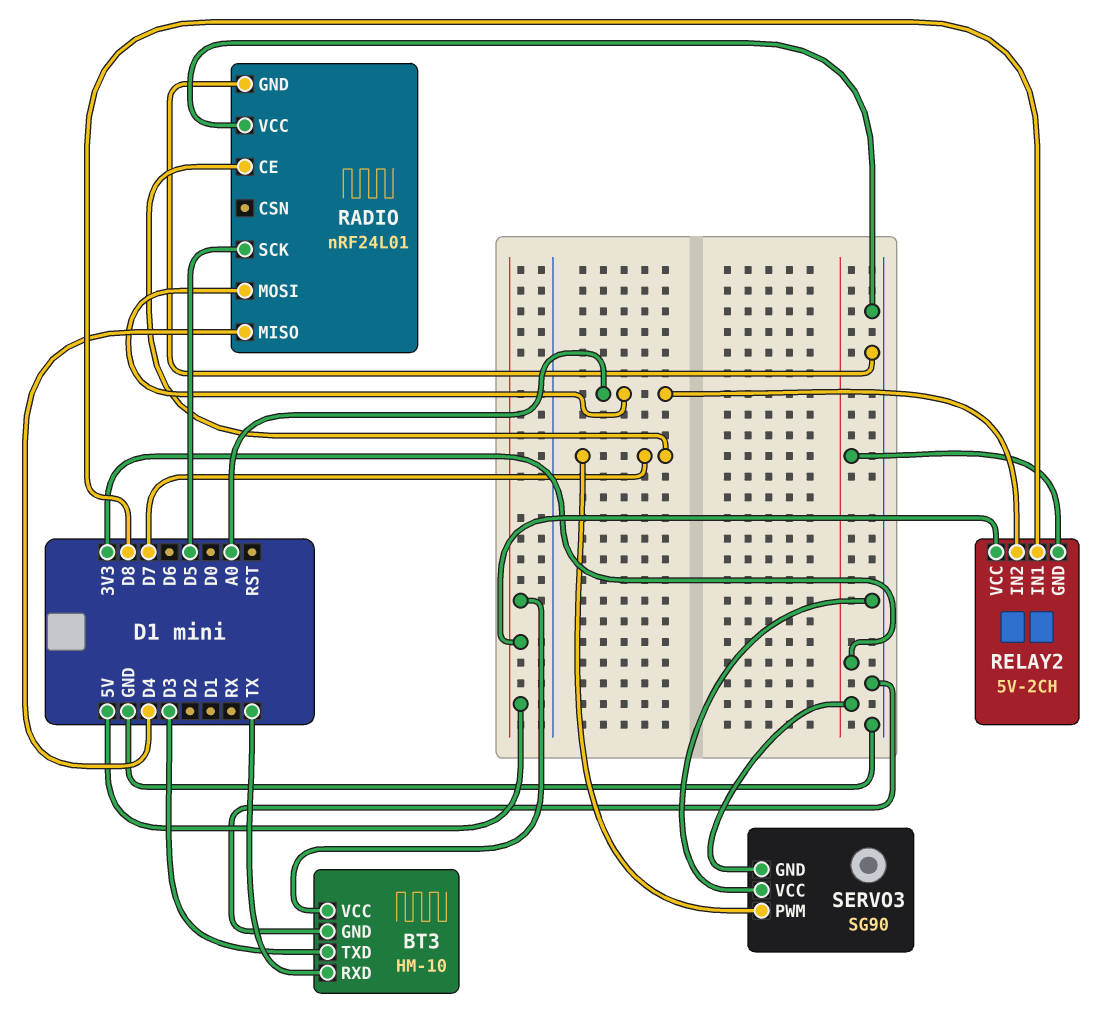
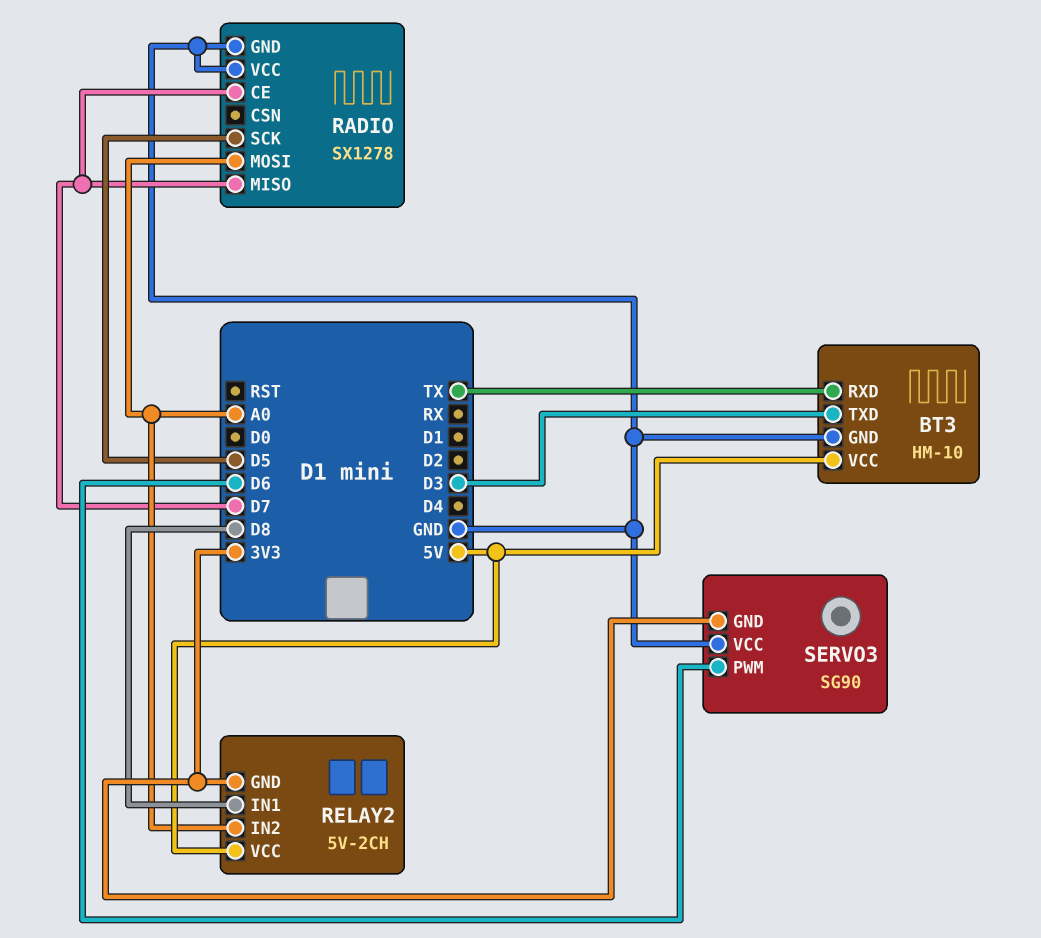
RADIO: nRF24L01 -> SX1278
RADIO pin MISO: D4 -> D7
SERVO3 pin PWM: D7 -> D6

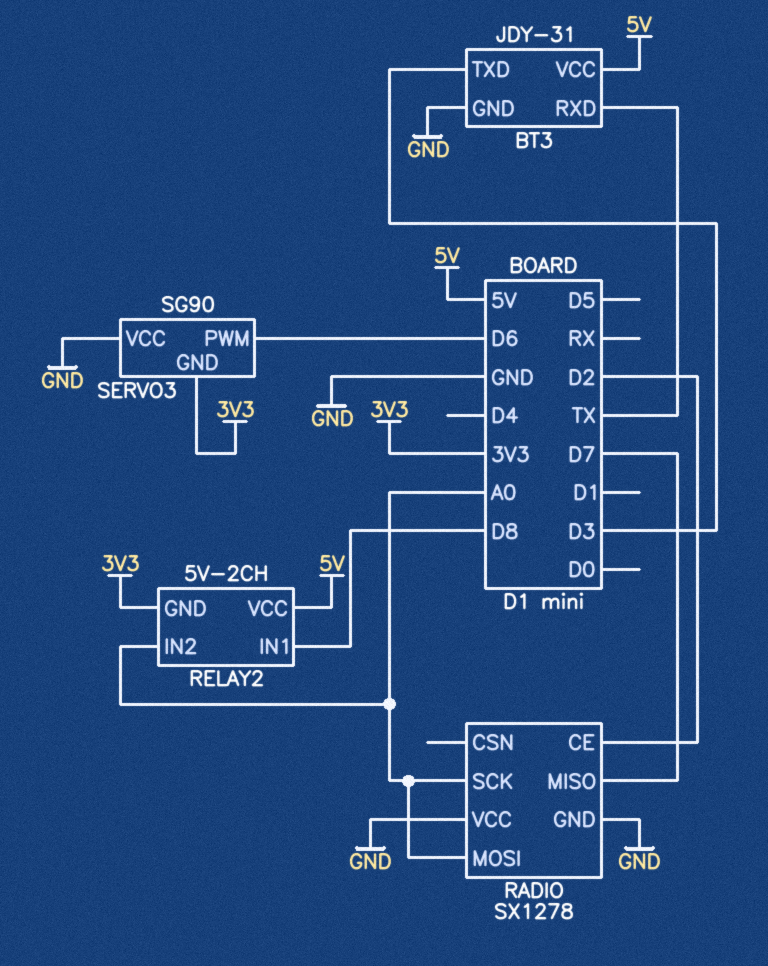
BT3: HM-10 -> JDY-31
RADIO pin CE: D7 -> D2
RADIO pin SCK: D5 -> A0

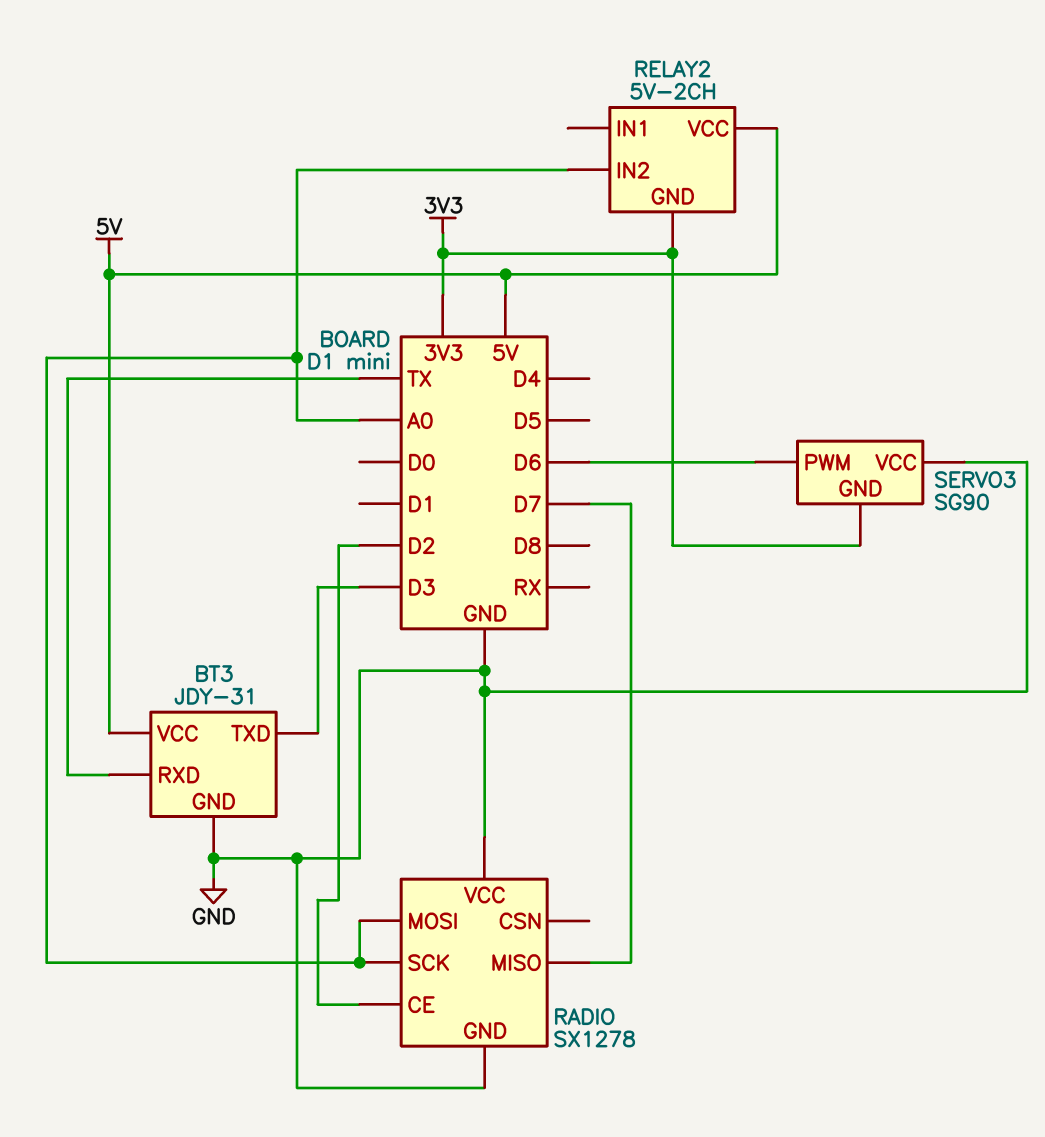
RELAY2 pin IN1: D8 -> none

